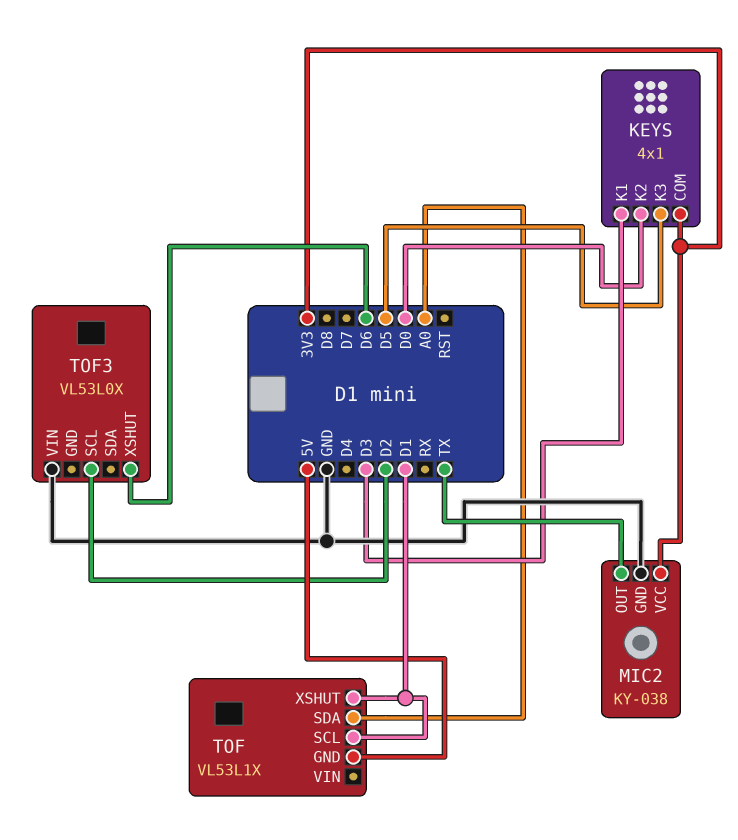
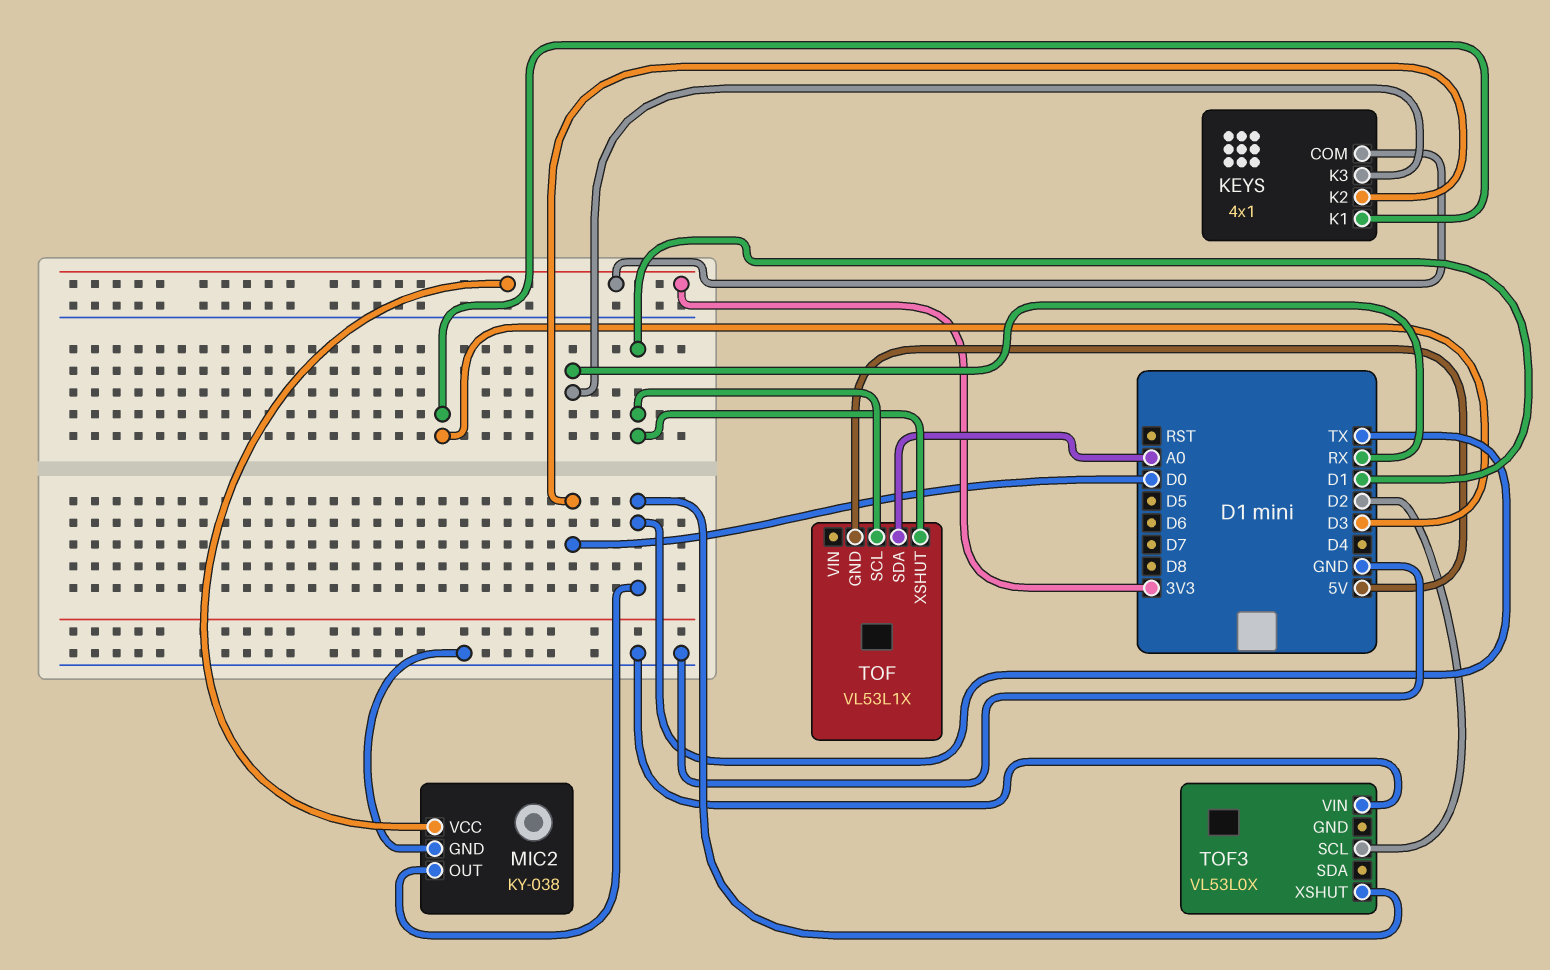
KEYS pin K3: D5 -> RX
TOF3 pin XSHUT: D6 -> TX

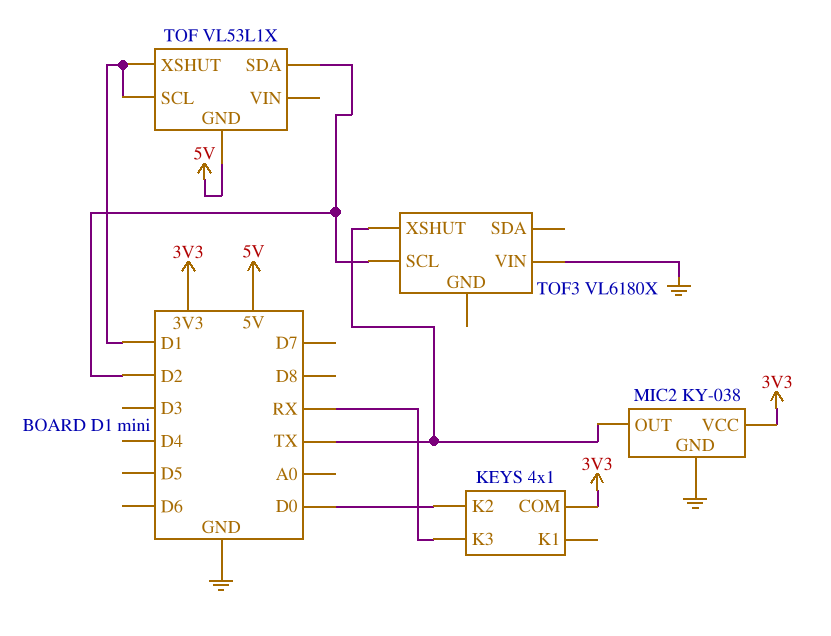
KEYS pin K1: D3 -> none
TOF pin SDA: A0 -> D2
TOF3: VL53L0X -> VL6180X

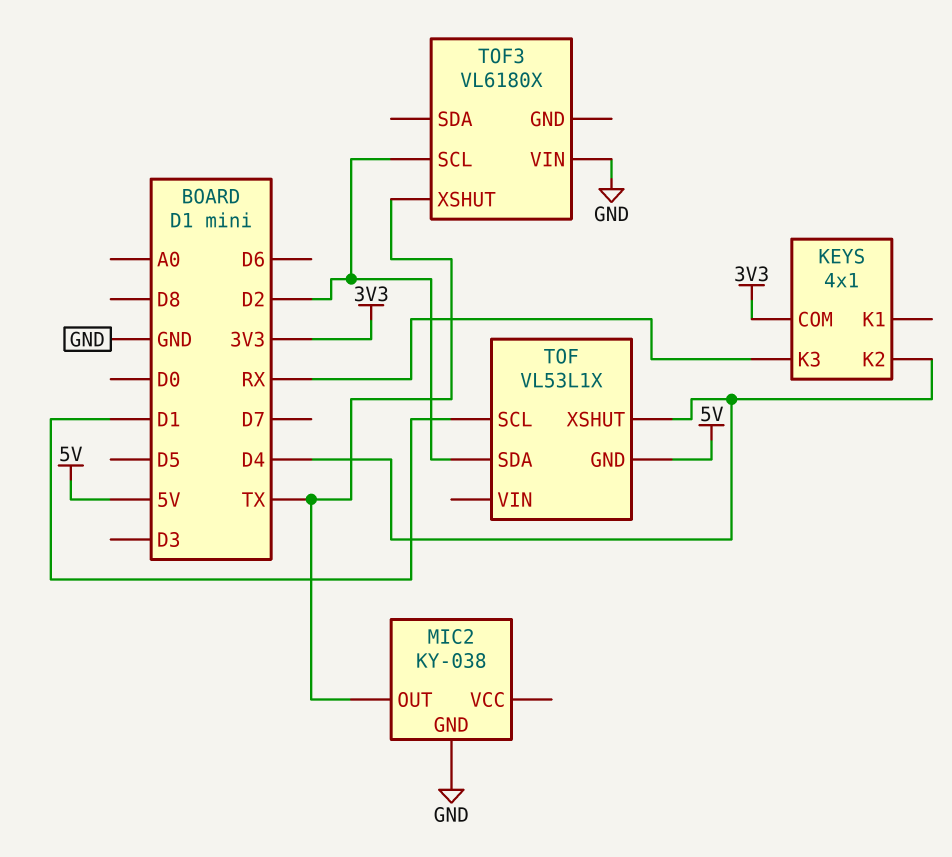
KEYS pin K2: D0 -> D4
MIC2 pin VCC: 3V3 -> none
TOF pin XSHUT: D1 -> D4

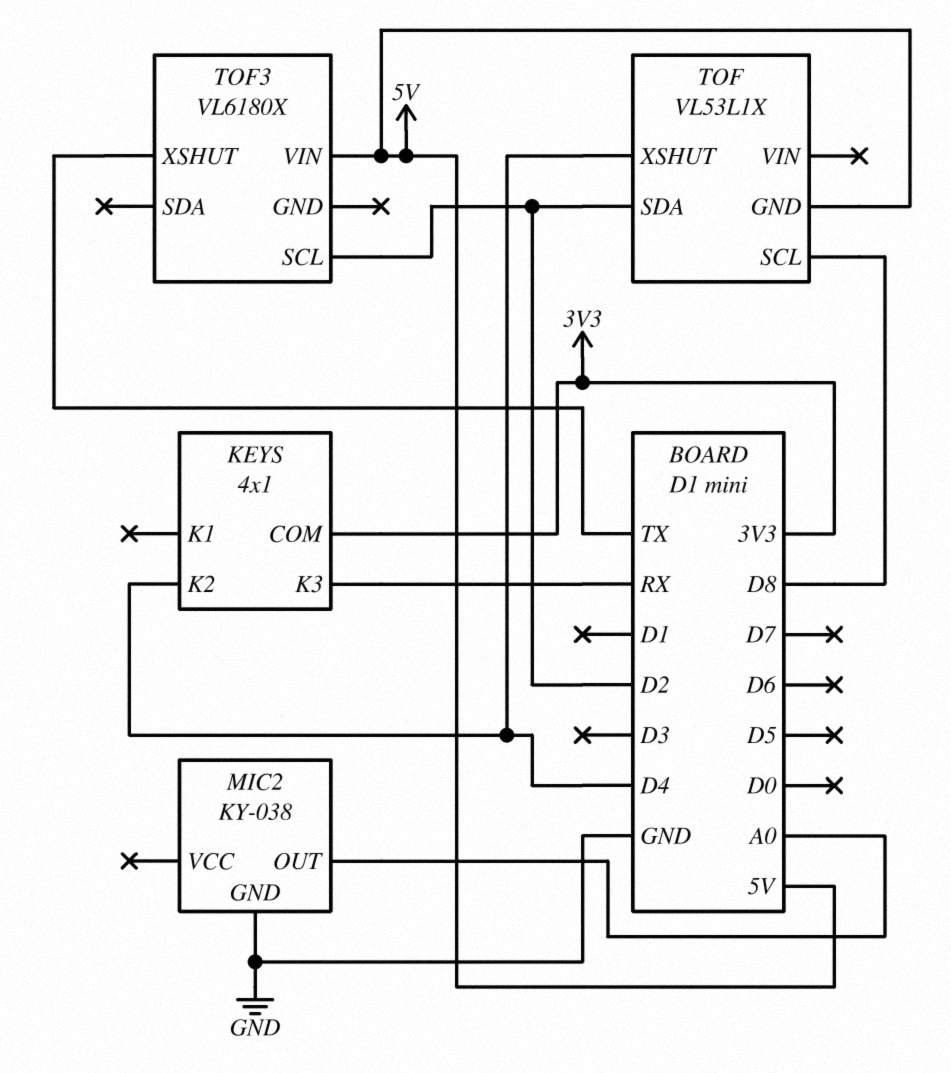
MIC2 pin OUT: TX -> A0
TOF pin SCL: D1 -> D8
TOF3 pin VIN: GND -> 5V

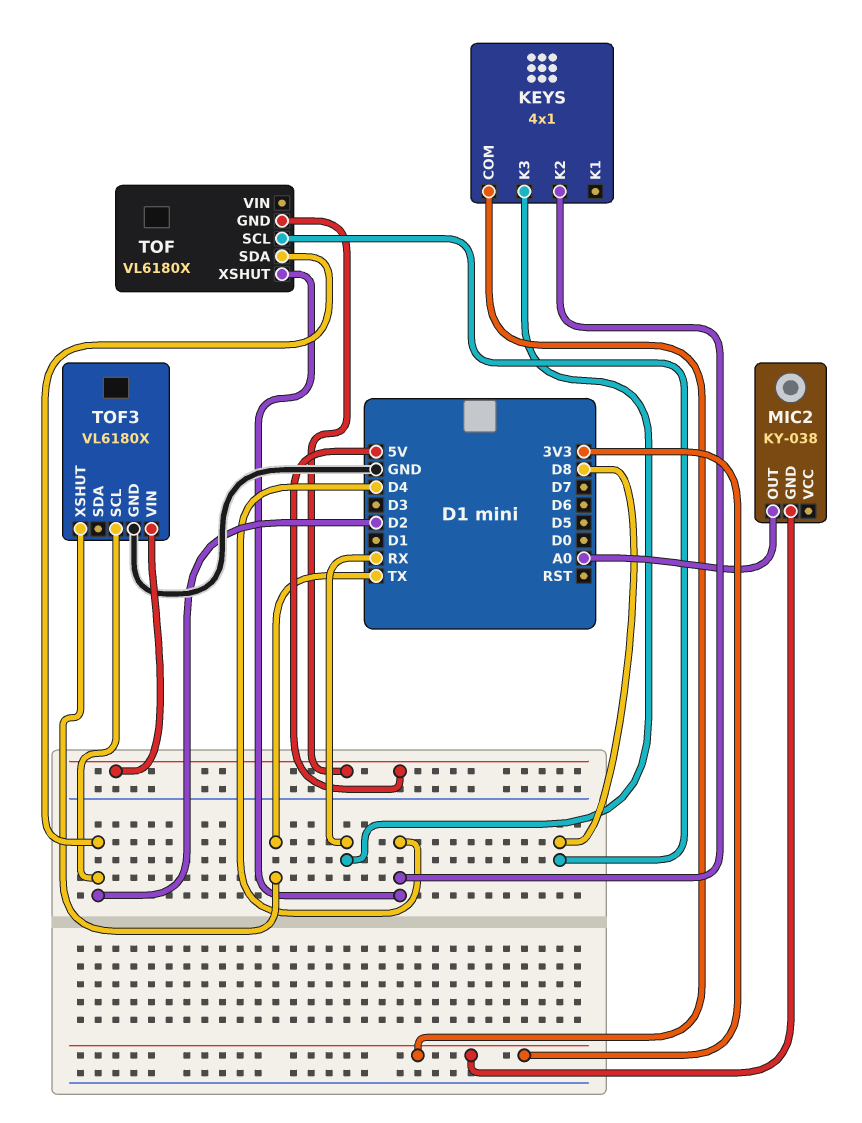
MIC2 pin GND: GND -> 3V3
TOF: VL53L1X -> VL6180X
TOF3 pin GND: none -> GND

